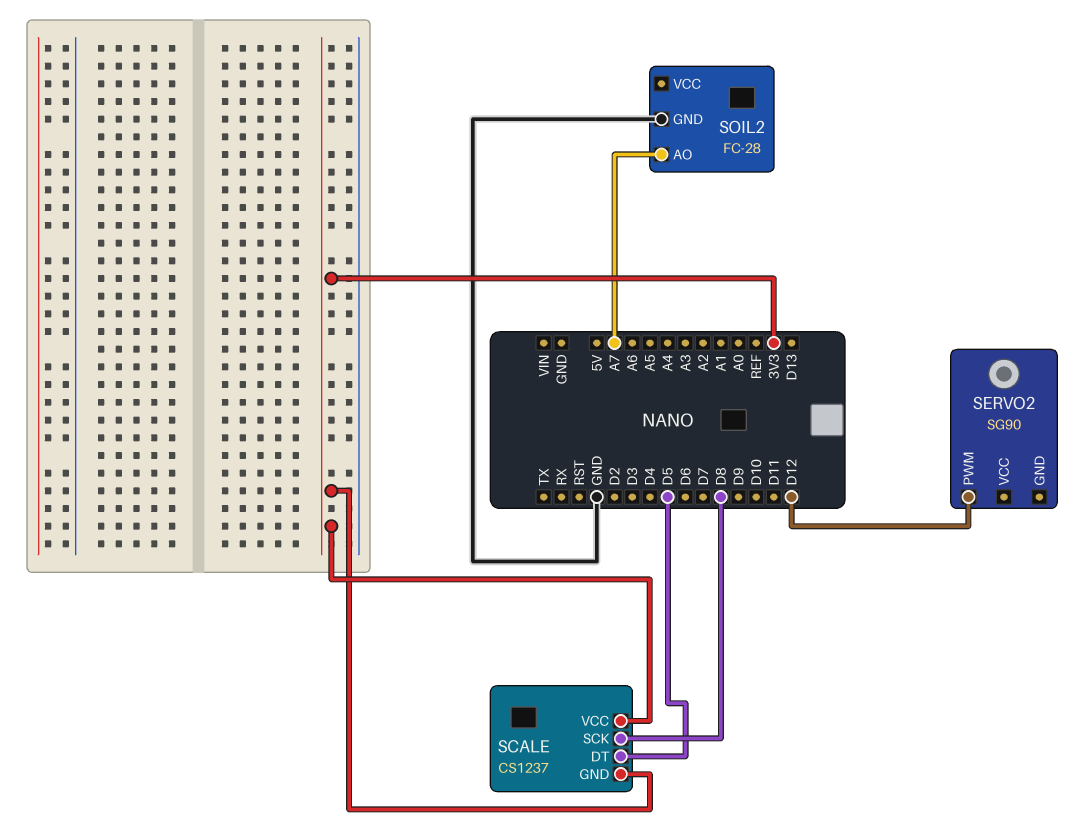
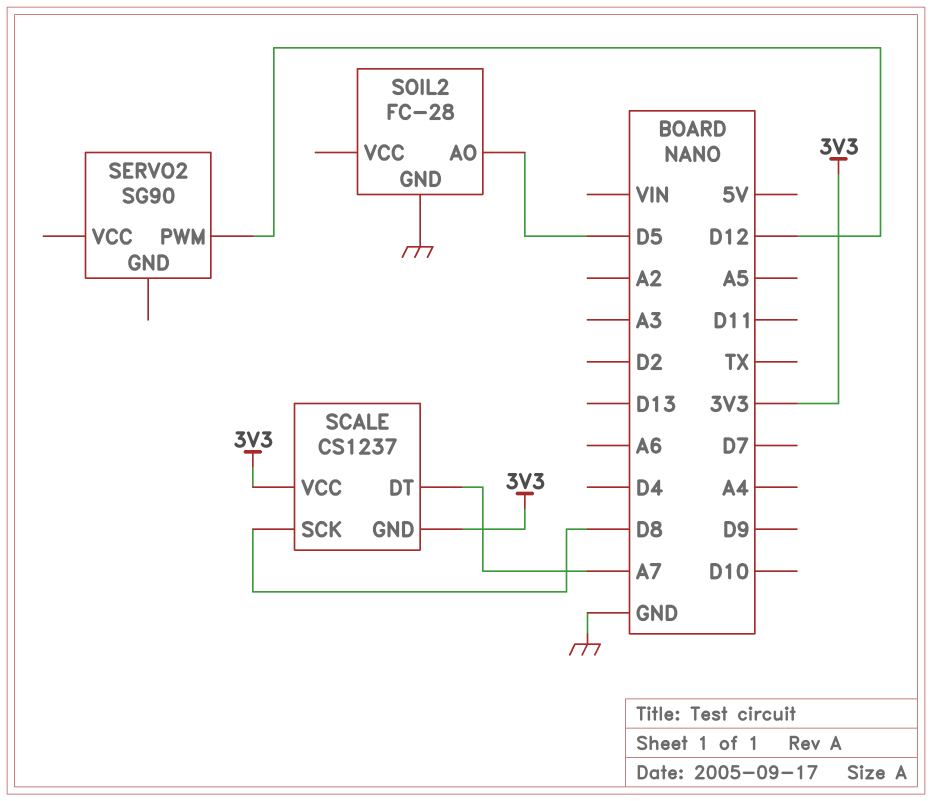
SCALE pin DT: D5 -> A7
SOIL2 pin AO: A7 -> D5

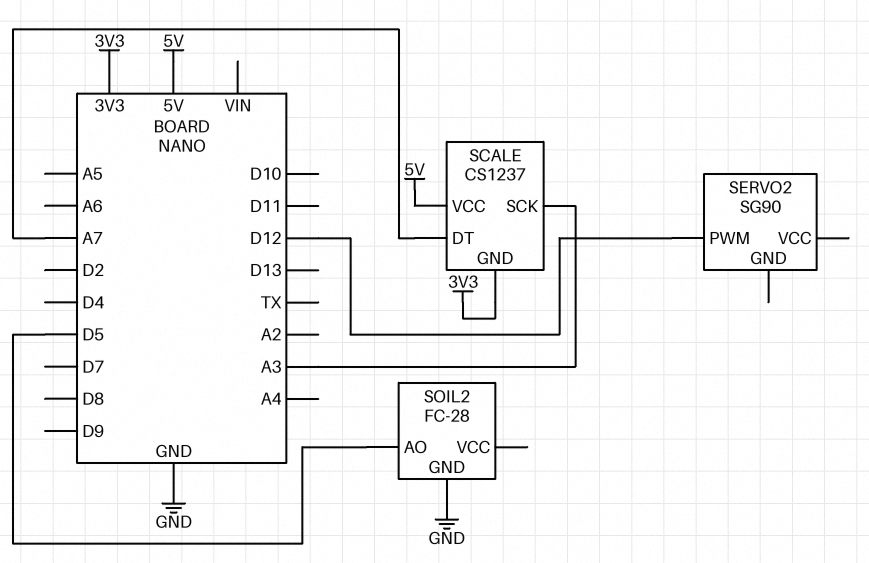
SCALE pin SCK: D8 -> A3
SCALE pin VCC: 3V3 -> 5V

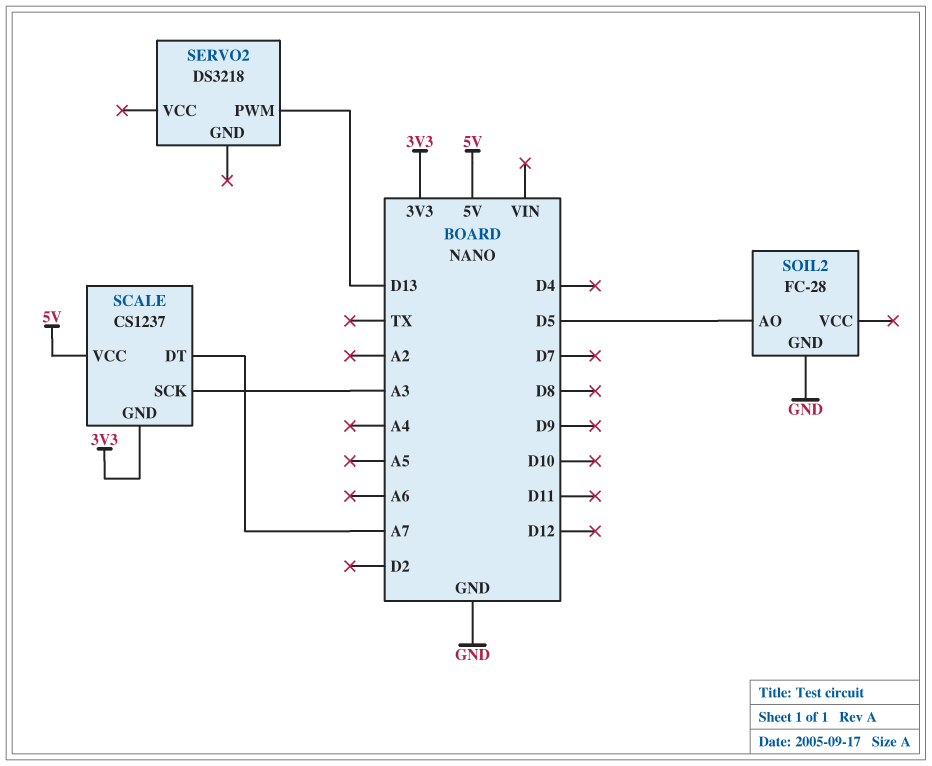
SERVO2: SG90 -> DS3218
SERVO2 pin PWM: D12 -> D13

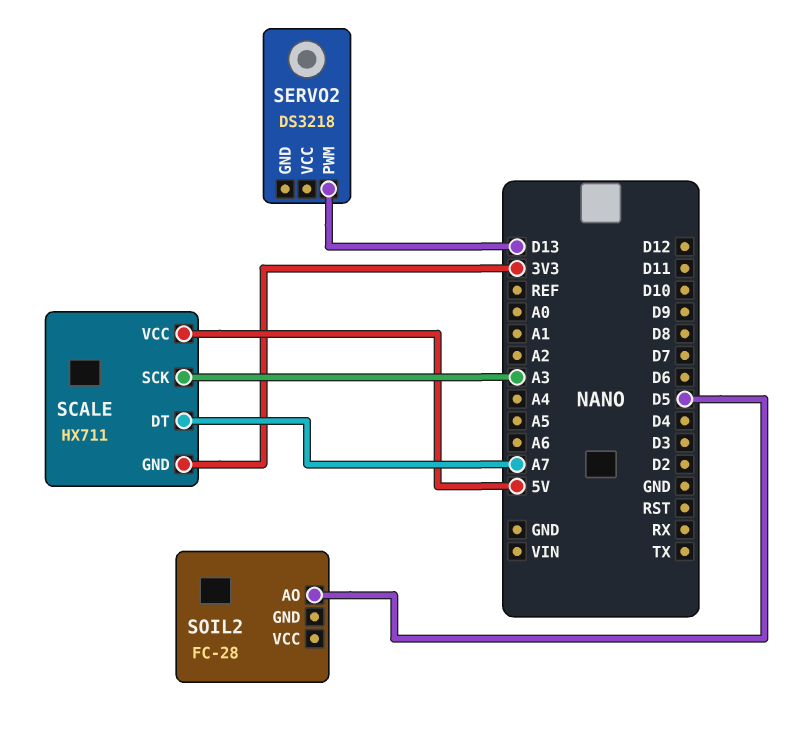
SCALE: CS1237 -> HX711
SOIL2 pin GND: GND -> none

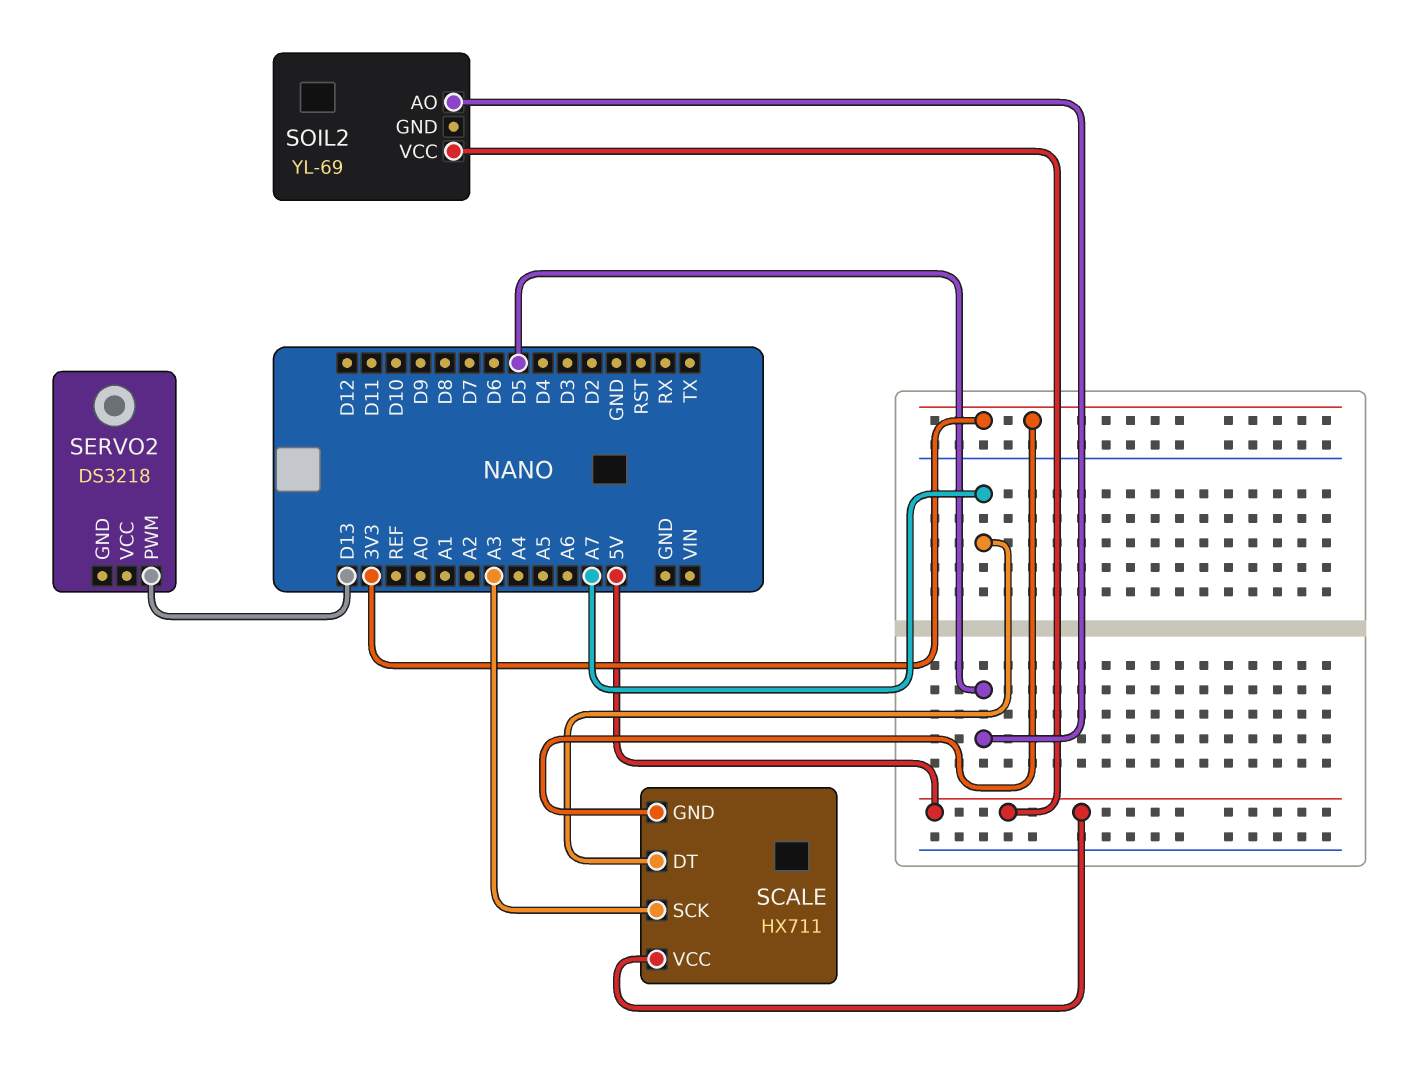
SOIL2: FC-28 -> YL-69
SOIL2 pin VCC: none -> 5V

